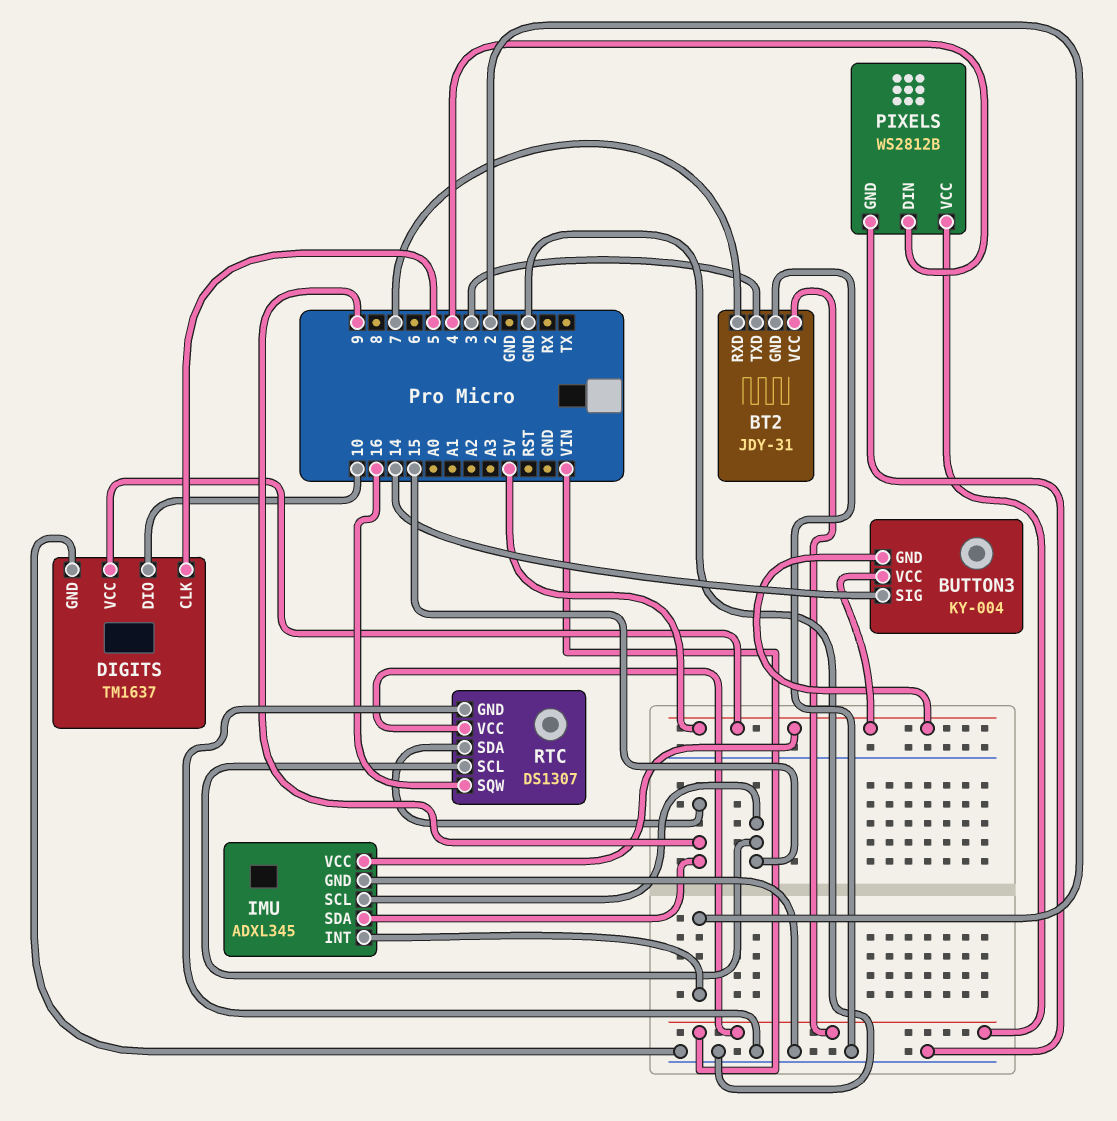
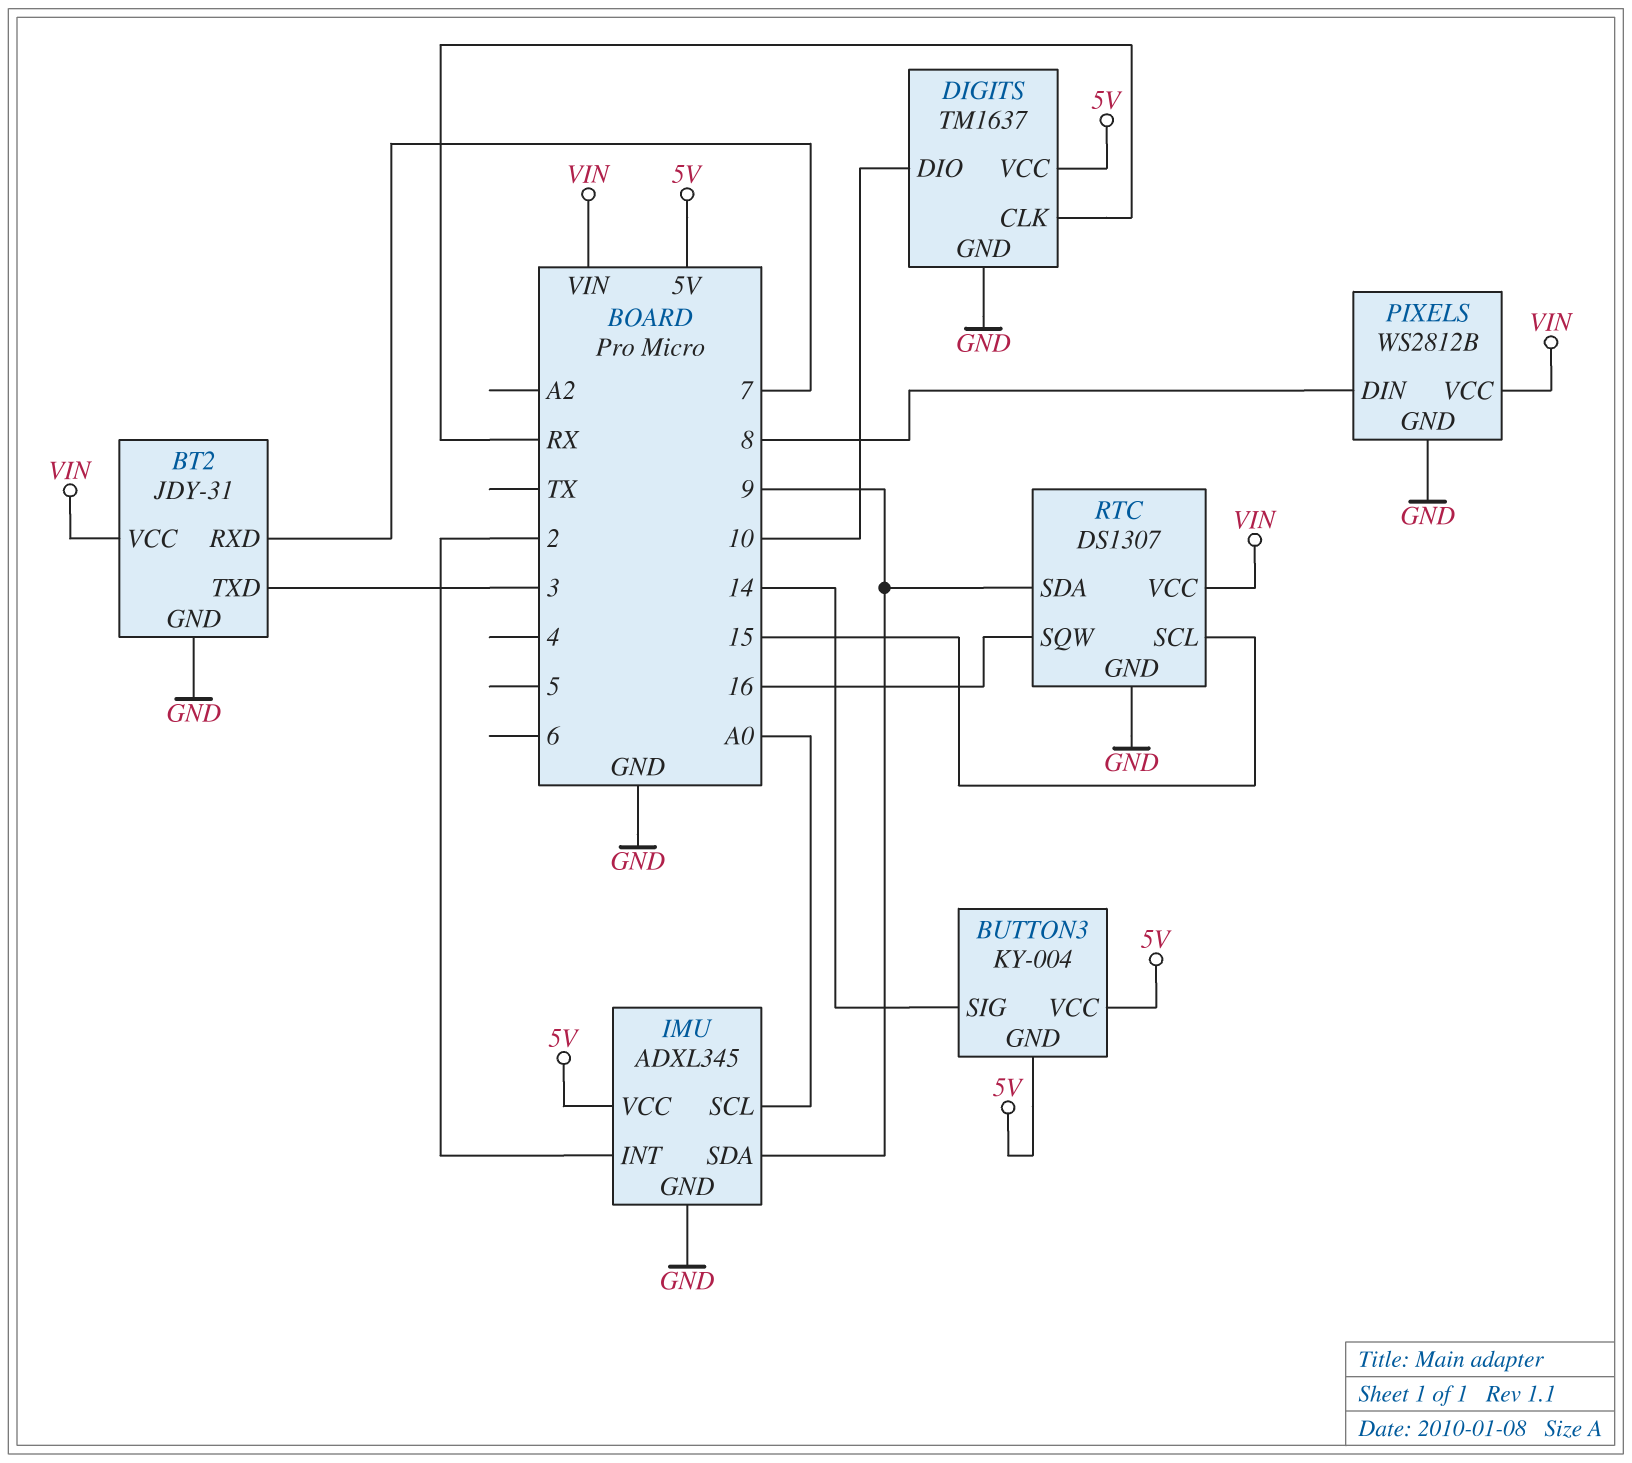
DIGITS pin CLK: 5 -> RX
IMU pin SCL: 15 -> A0
PIXELS pin DIN: 4 -> 8

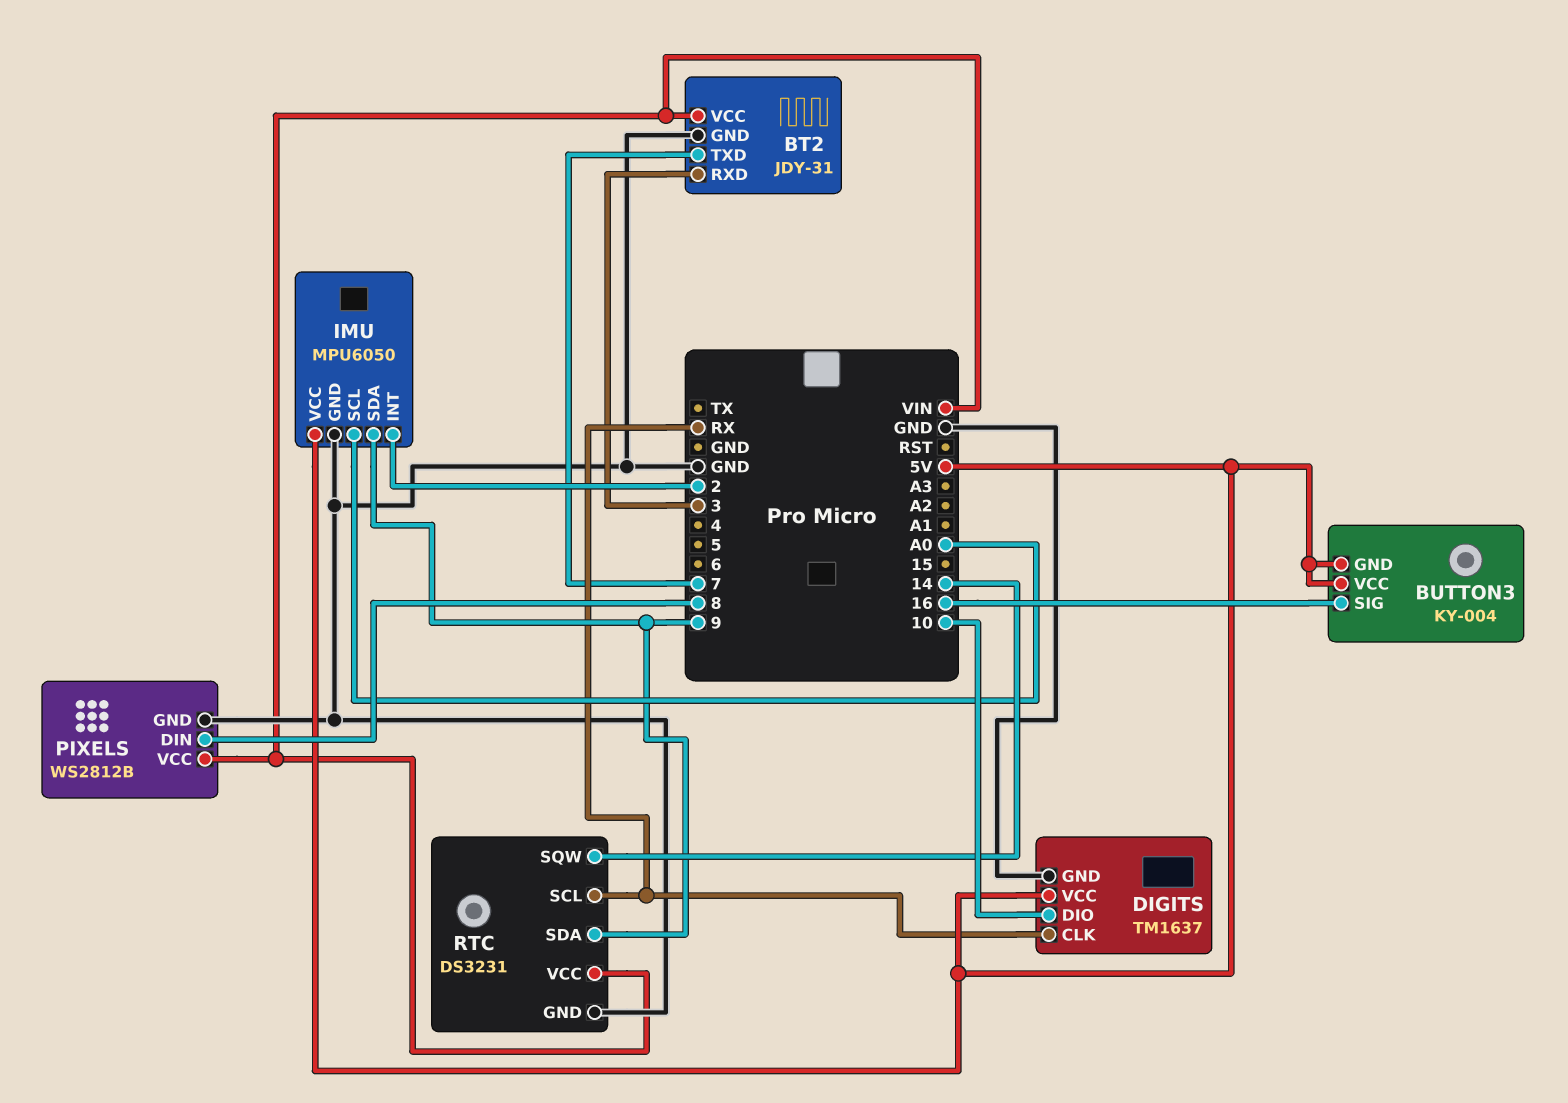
BT2 pin RXD: 7 -> 3
BT2 pin TXD: 3 -> 7
BUTTON3 pin SIG: 14 -> 16
IMU: ADXL345 -> MPU6050
RTC: DS1307 -> DS3231
RTC pin SCL: 15 -> RX
RTC pin SQW: 16 -> 14

